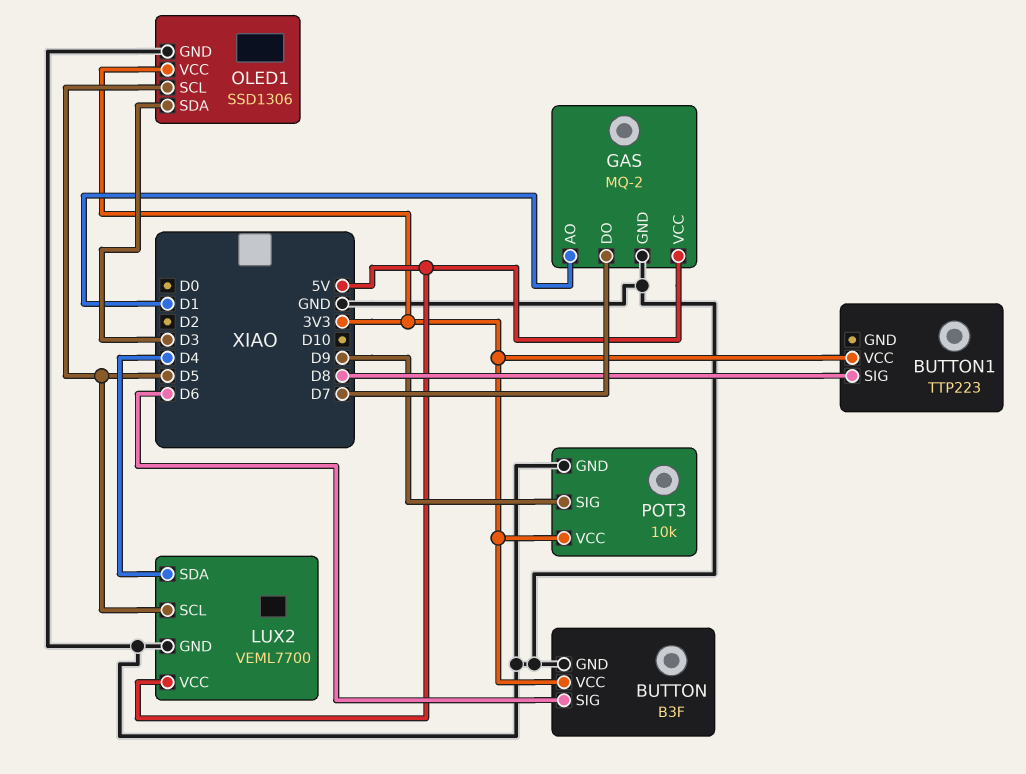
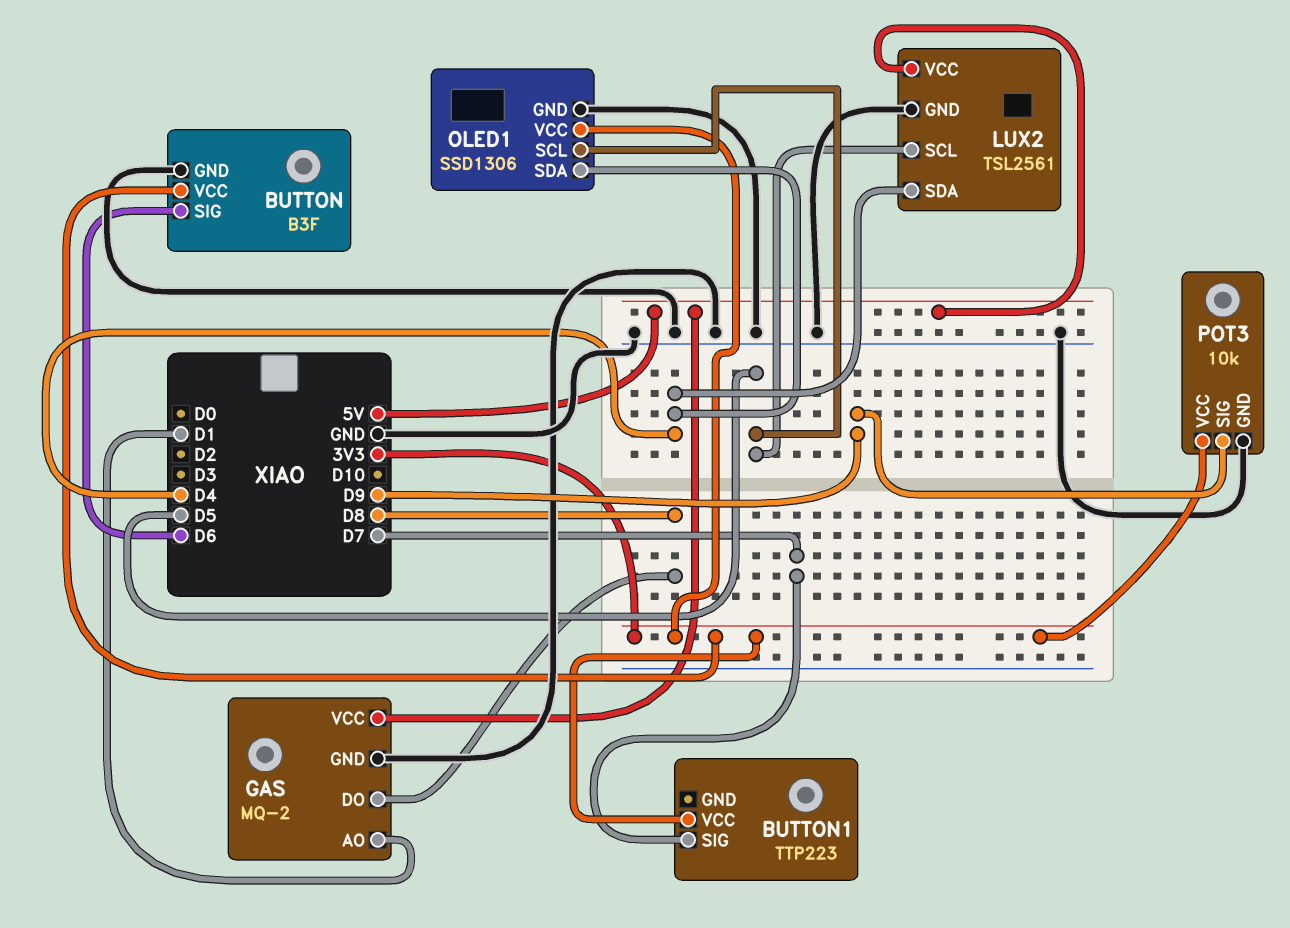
BUTTON1 pin SIG: D8 -> D7
GAS pin DO: D7 -> D8
LUX2: VEML7700 -> TSL2561
OLED1 pin SDA: D3 -> D4

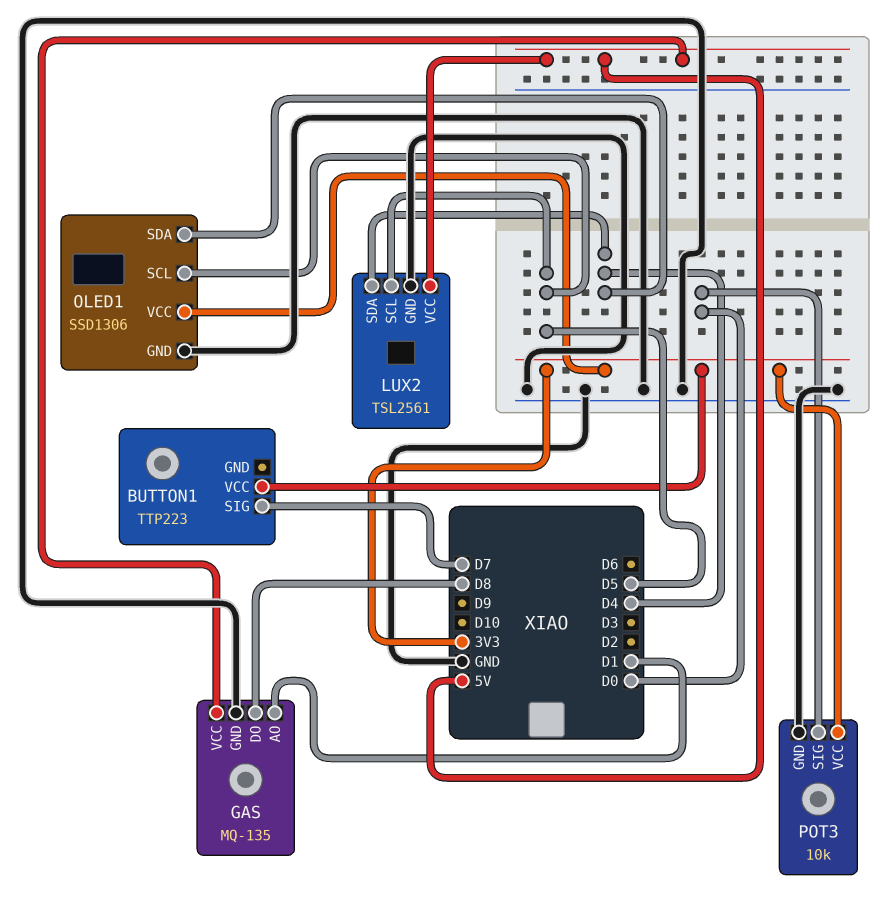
BUTTON: B3F -> none
BUTTON pin GND: GND -> none
BUTTON pin SIG: D6 -> none
BUTTON pin VCC: 3V3 -> none
GAS: MQ-2 -> MQ-135
POT3 pin SIG: D9 -> D0

